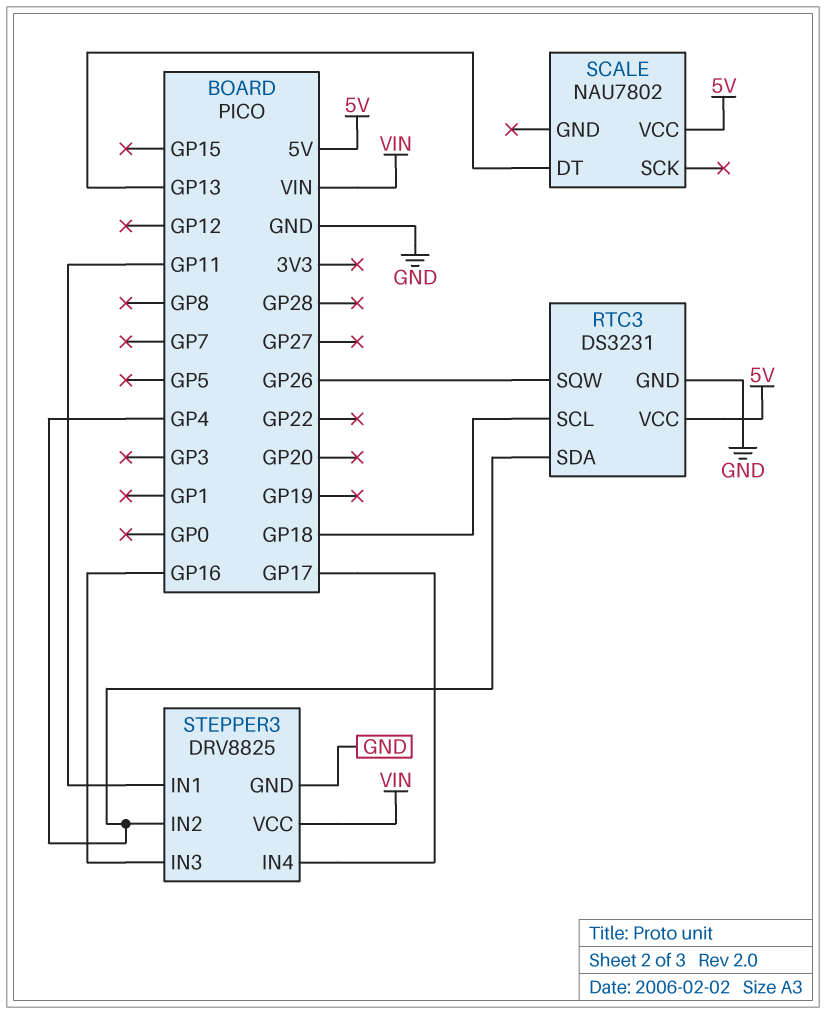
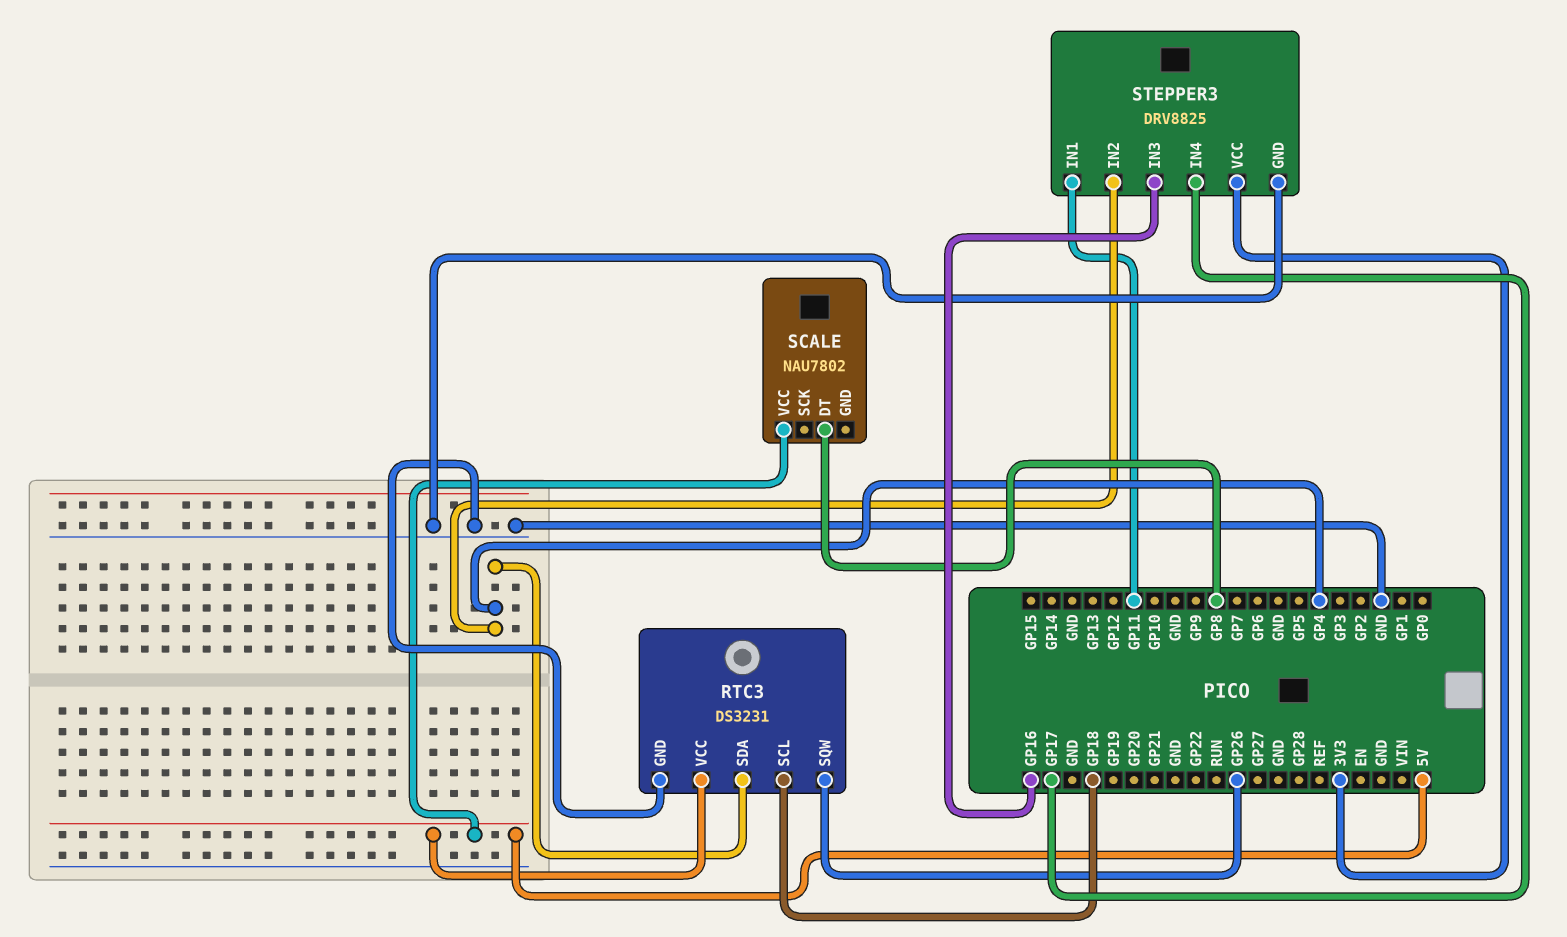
SCALE pin DT: GP13 -> GP8
STEPPER3 pin VCC: VIN -> 3V3

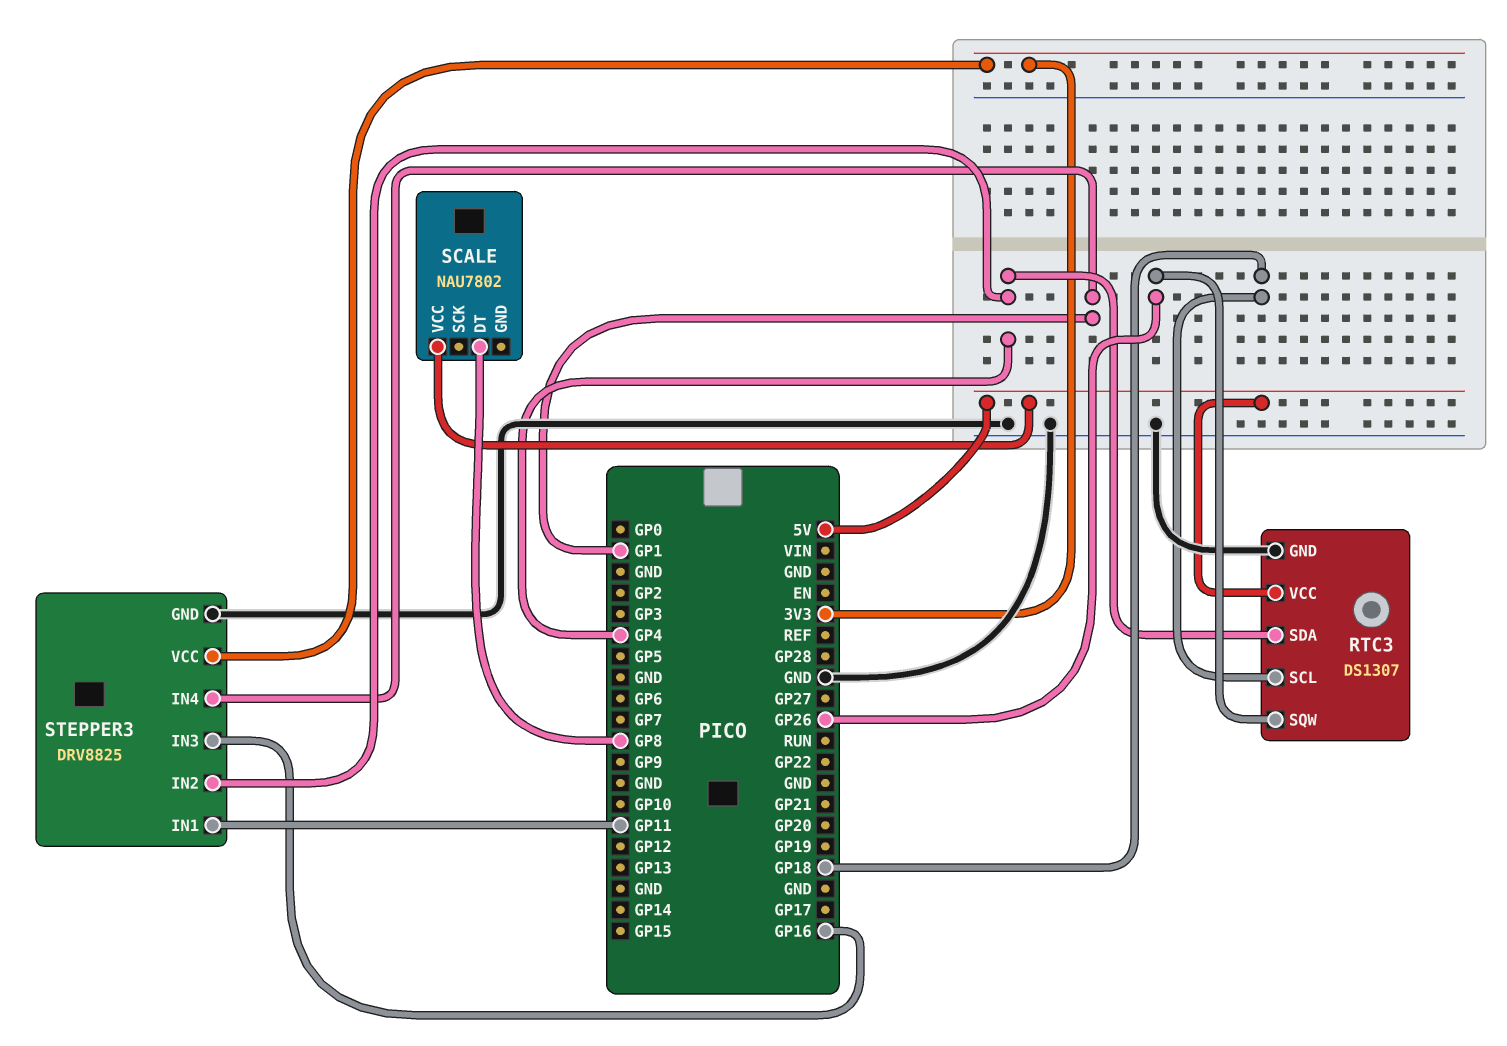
RTC3: DS3231 -> DS1307
STEPPER3 pin IN4: GP17 -> GP1

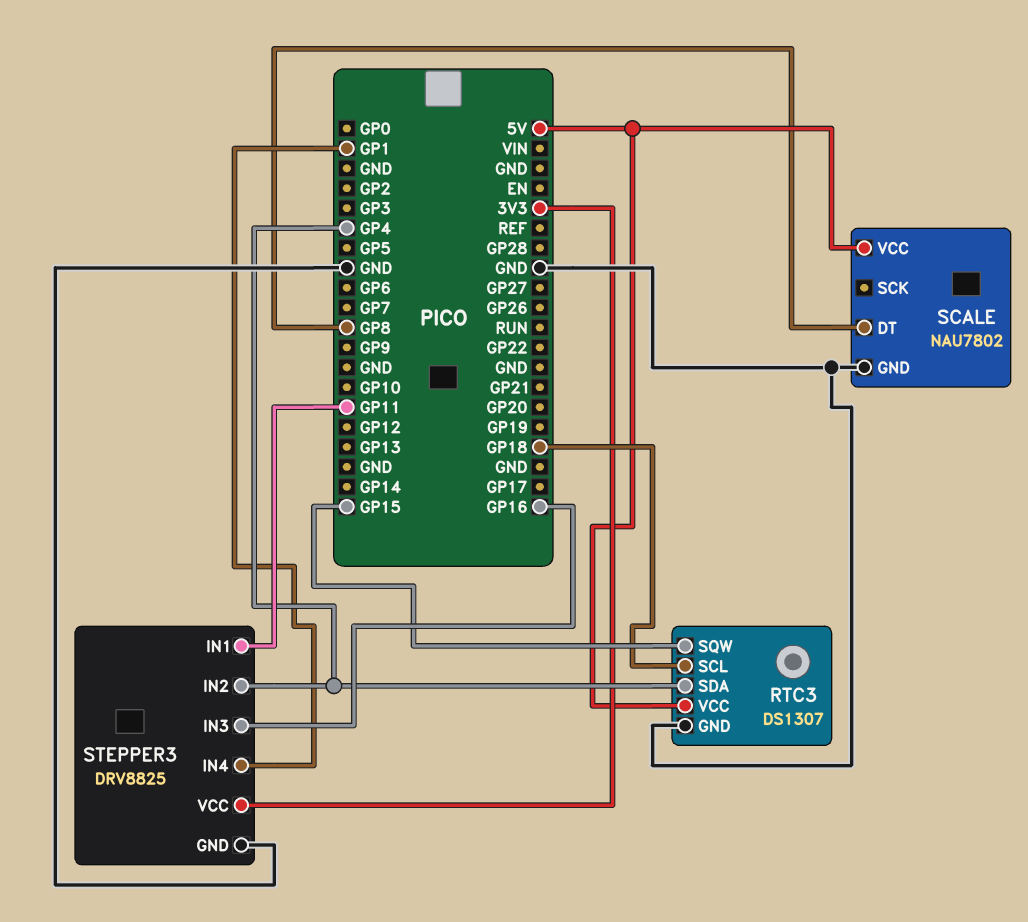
RTC3 pin SQW: GP26 -> GP15
SCALE pin GND: none -> GND

